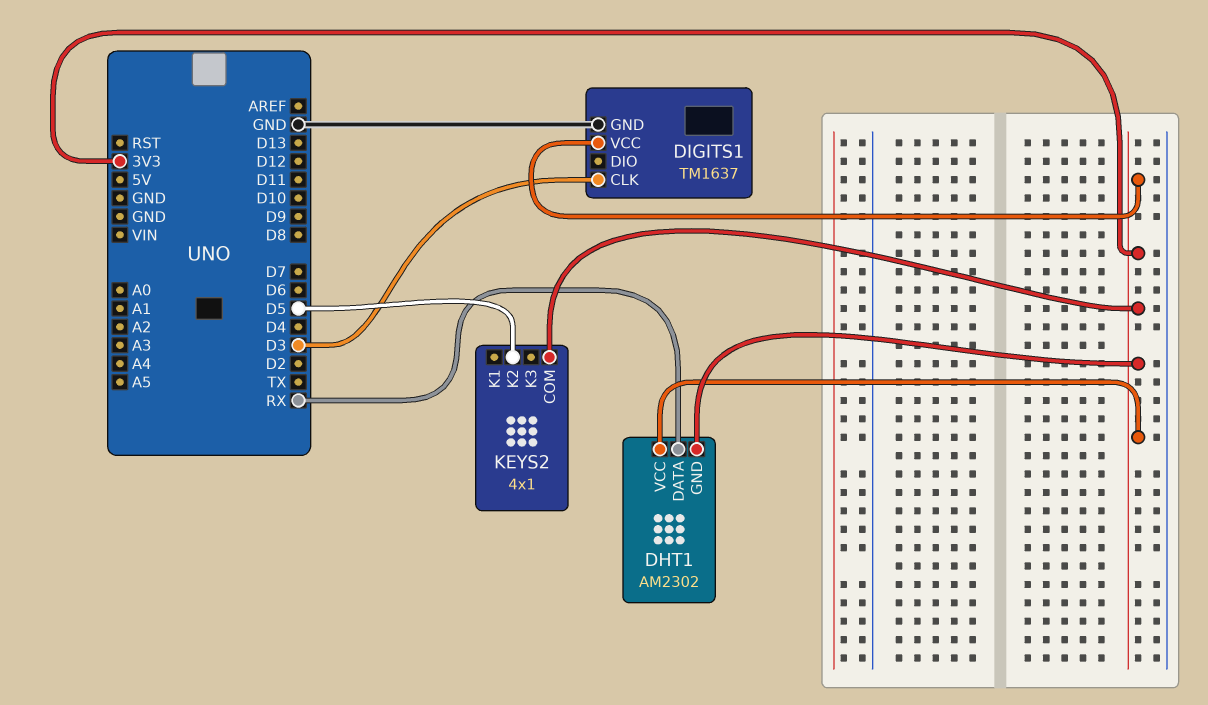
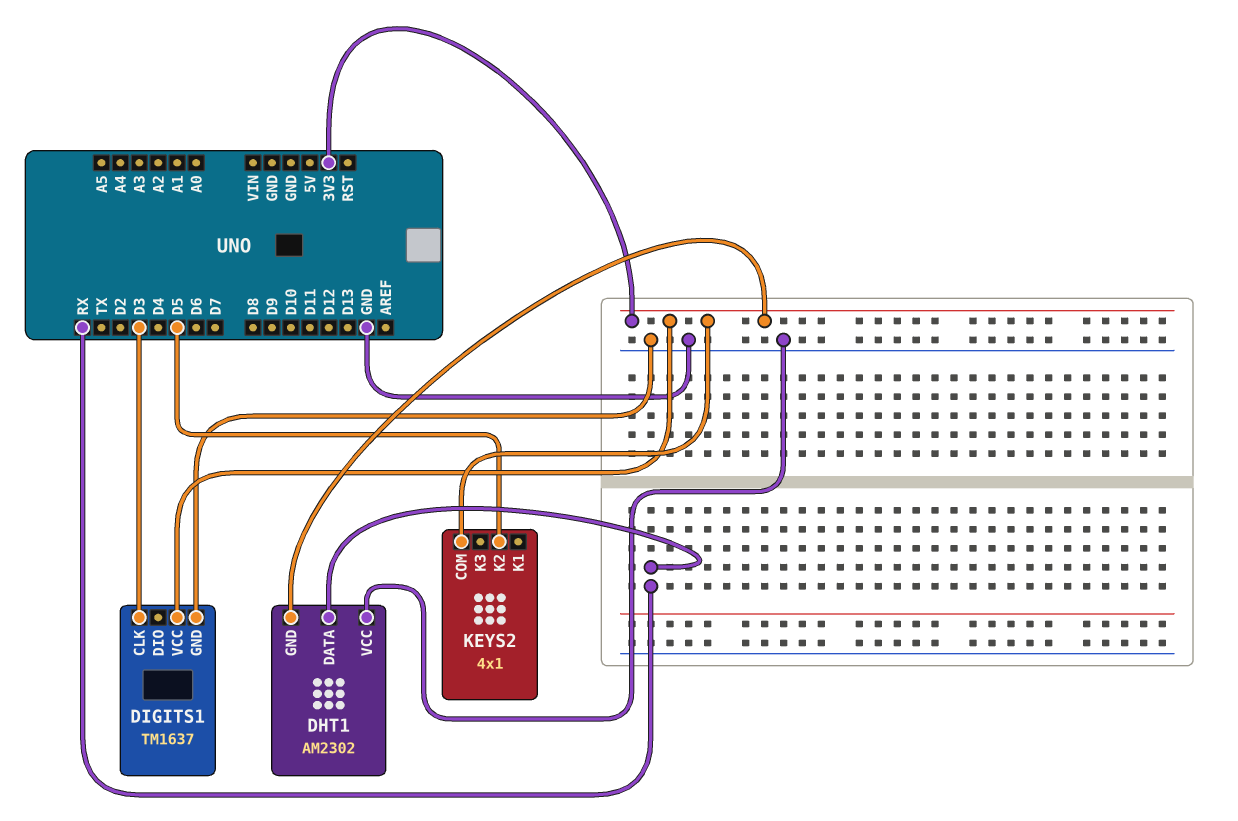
DHT1 pin VCC: 3V3 -> GND

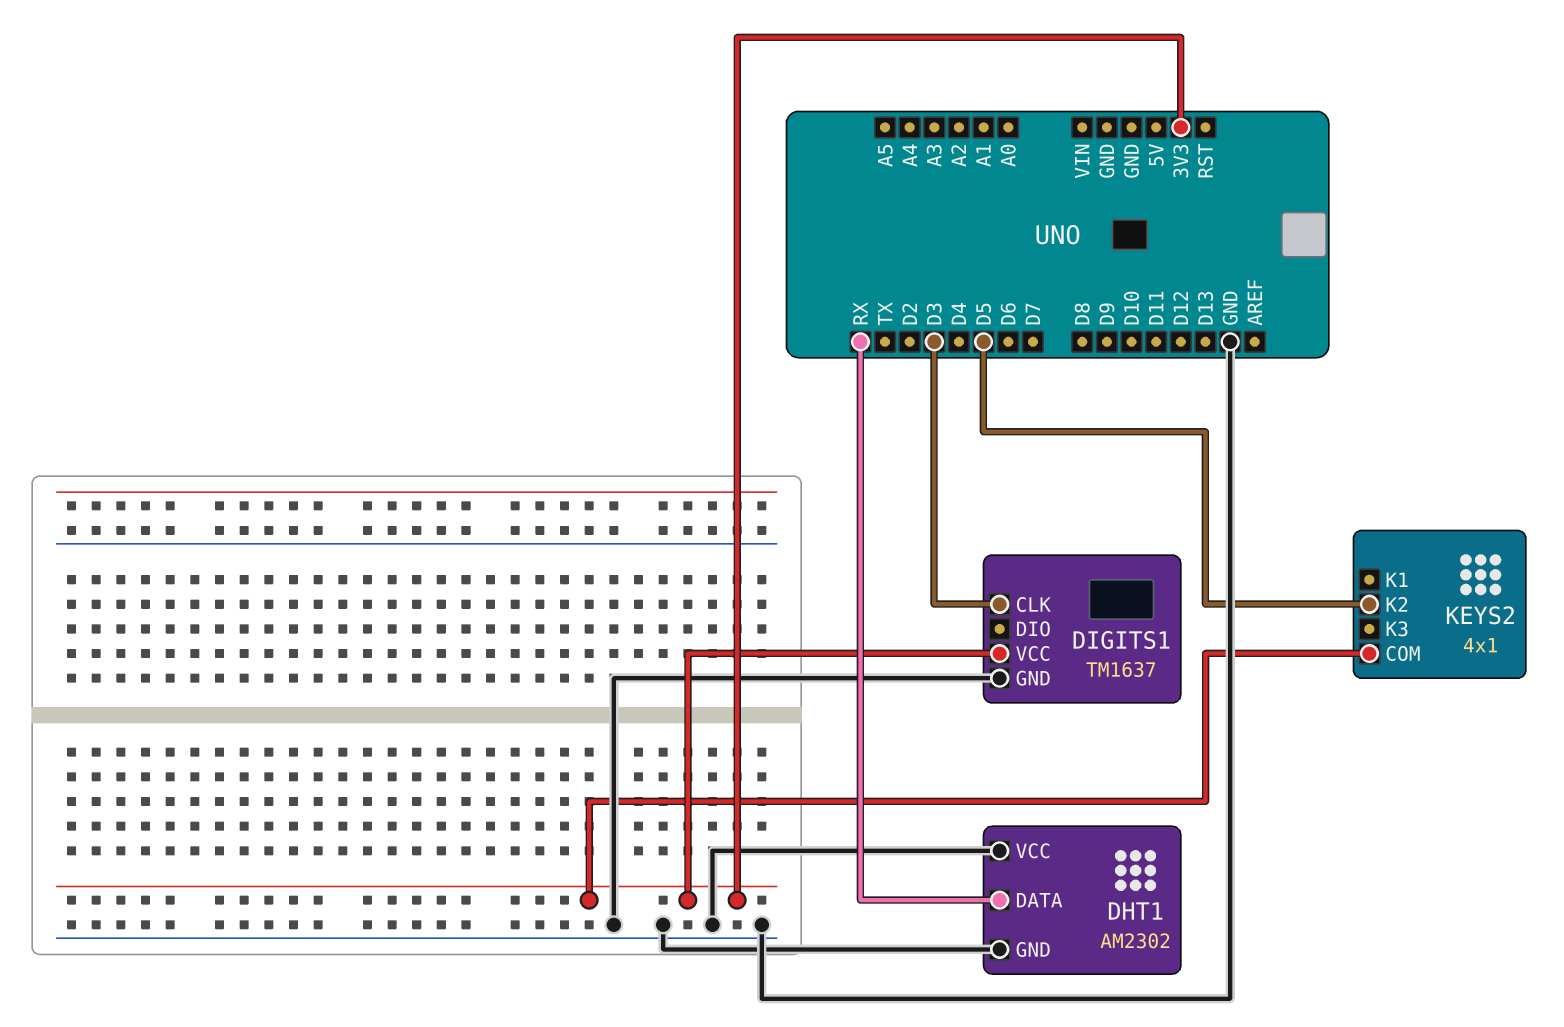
DHT1 pin GND: 3V3 -> GND

